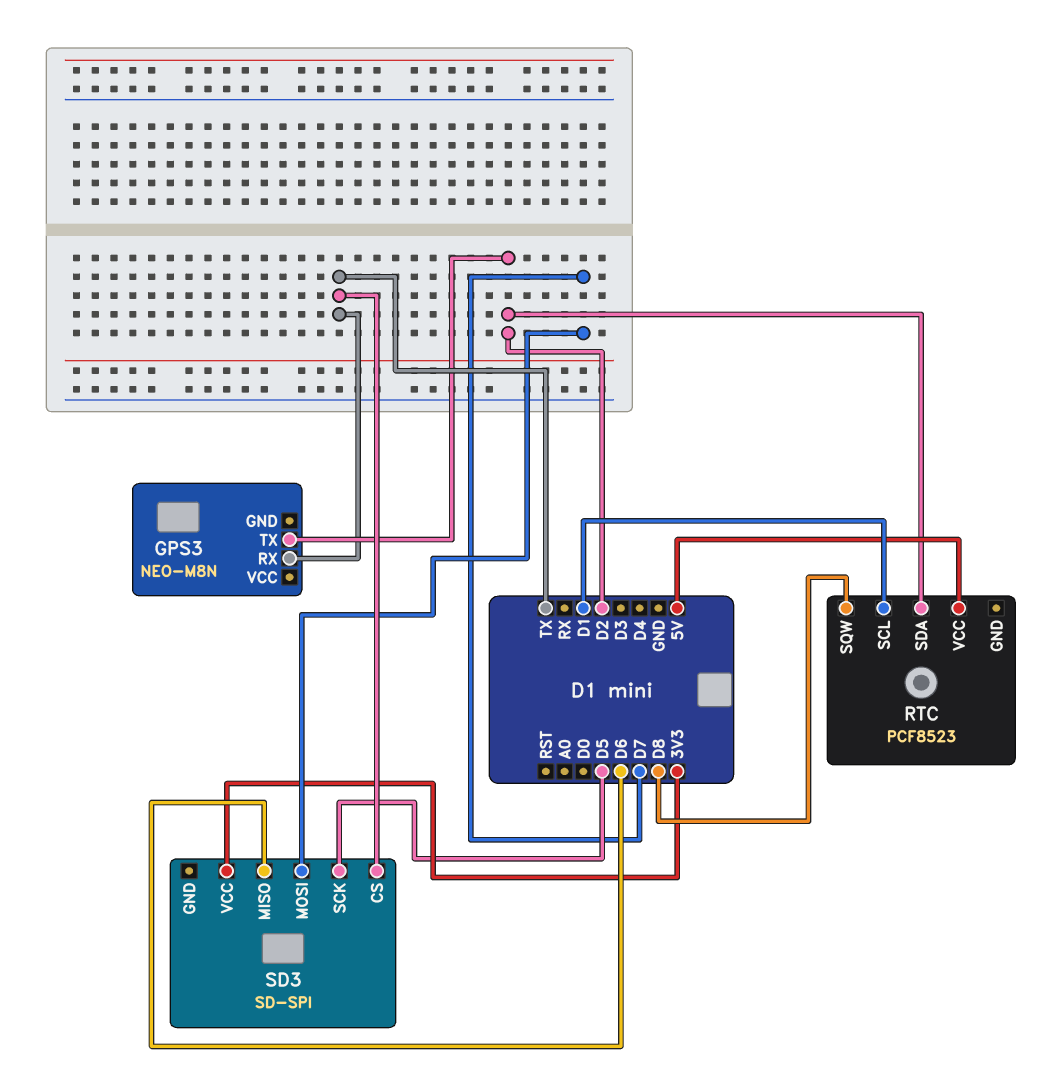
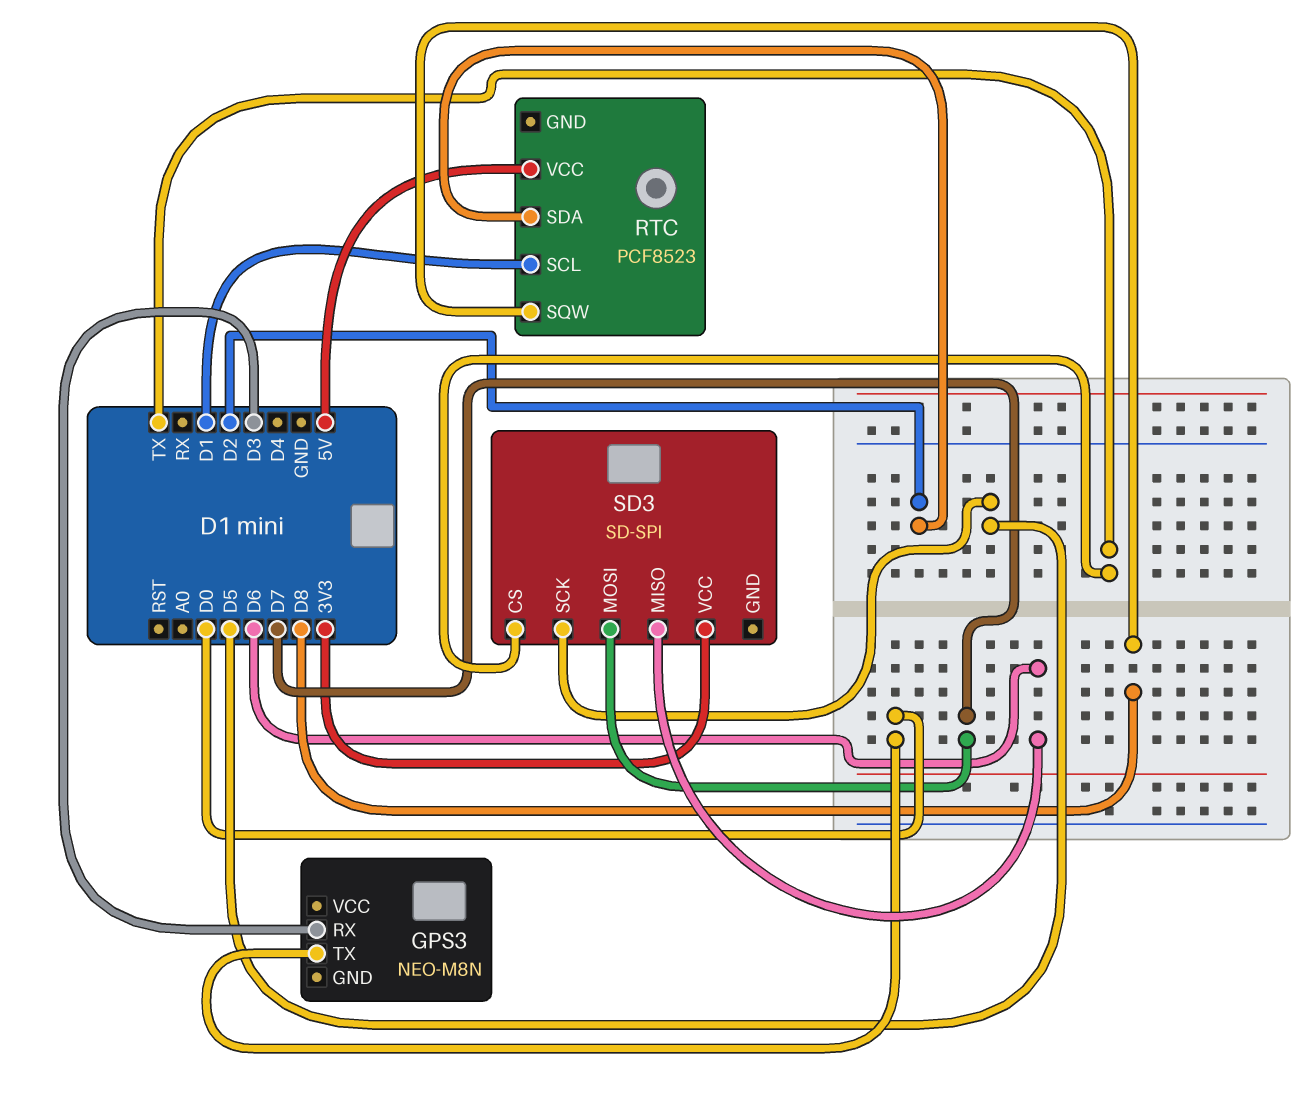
GPS3 pin RX: TX -> D3
GPS3 pin TX: D2 -> D0

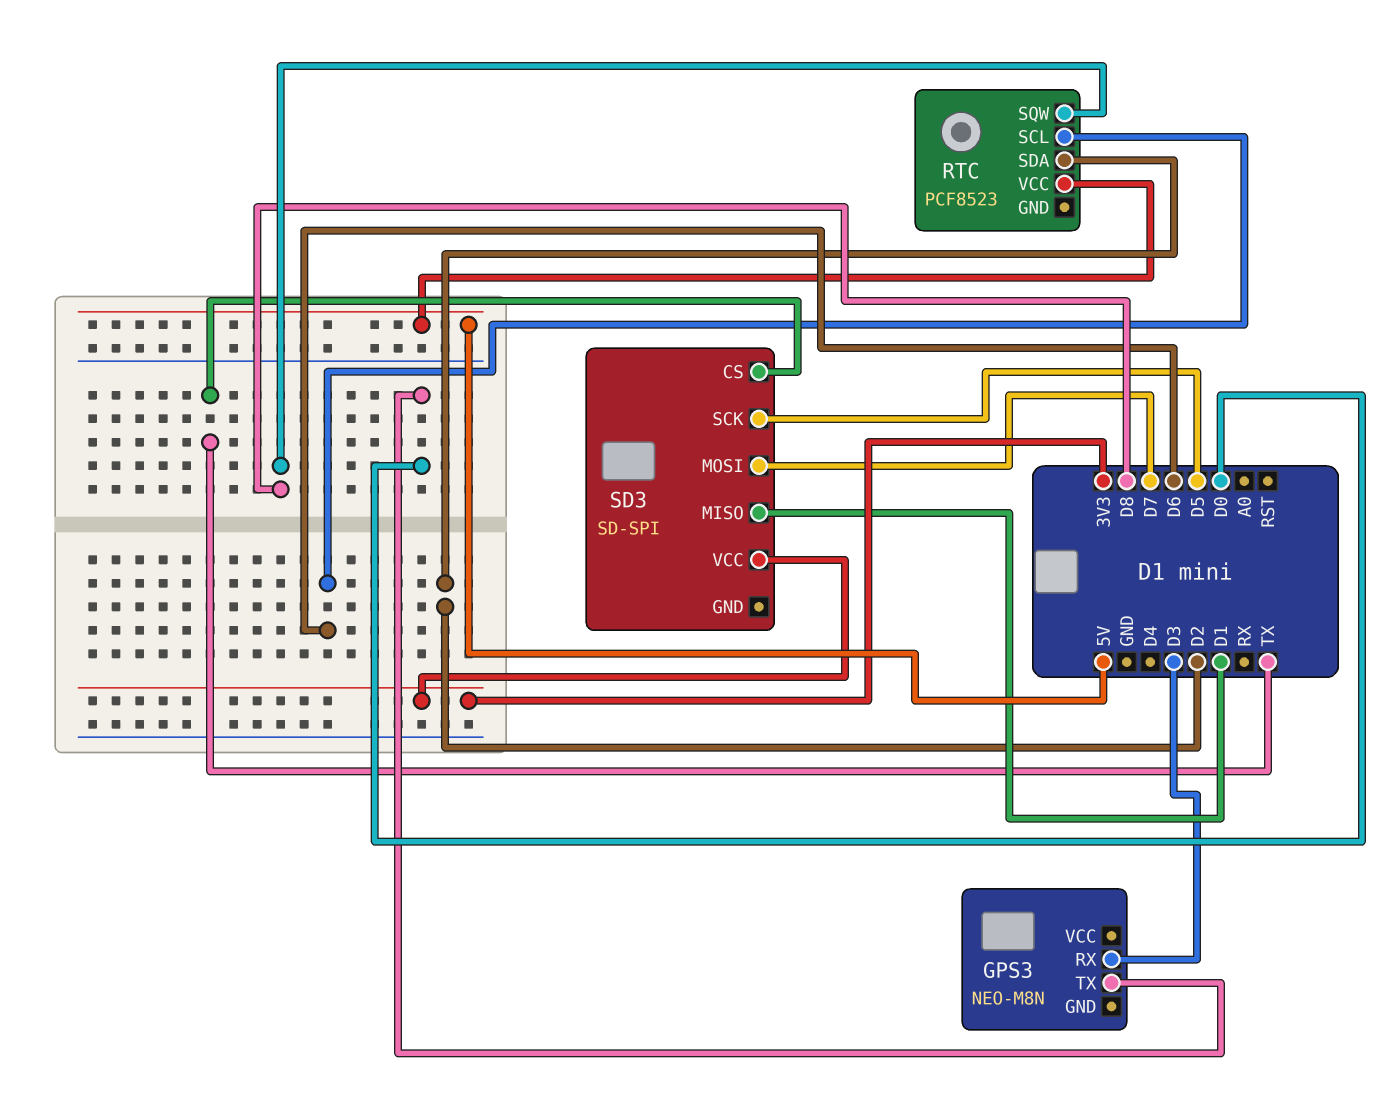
RTC pin SCL: D1 -> D6
SD3 pin MISO: D6 -> D1

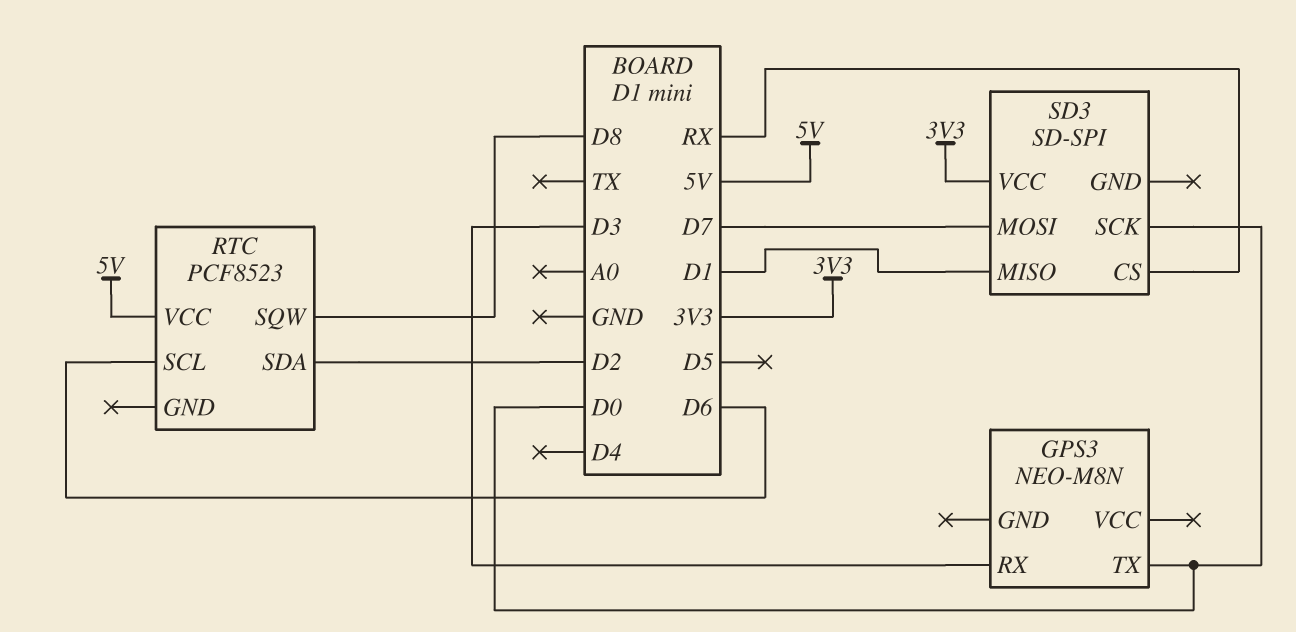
SD3 pin CS: TX -> RX
SD3 pin SCK: D5 -> D0

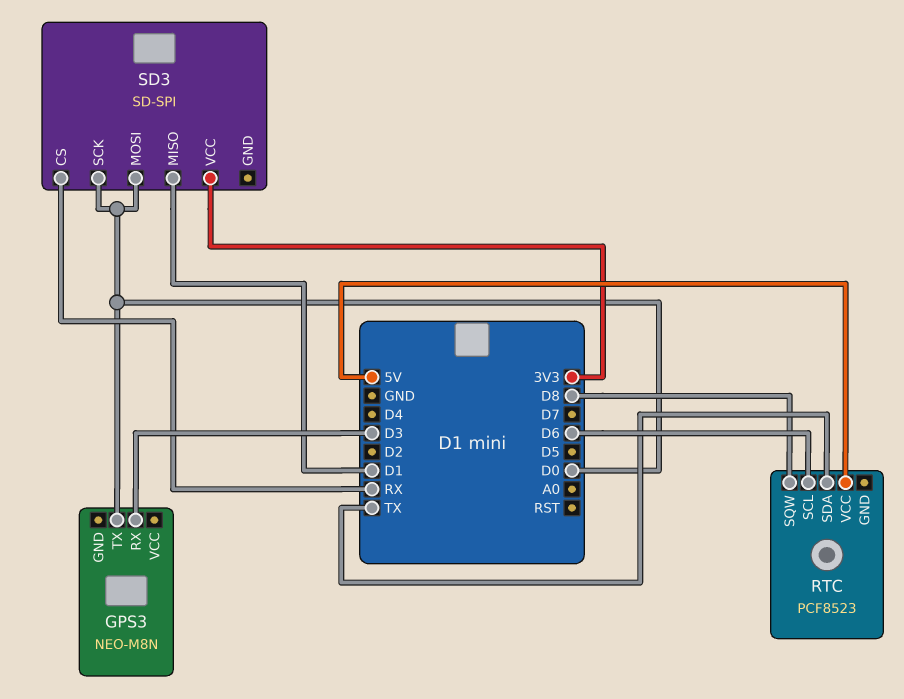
RTC pin SDA: D2 -> TX
SD3 pin MOSI: D7 -> D0

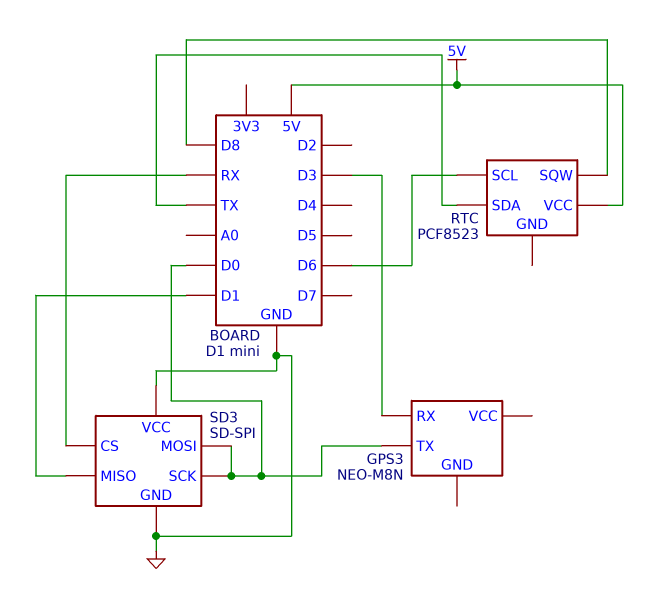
SD3 pin GND: none -> GND
SD3 pin VCC: 3V3 -> GND

